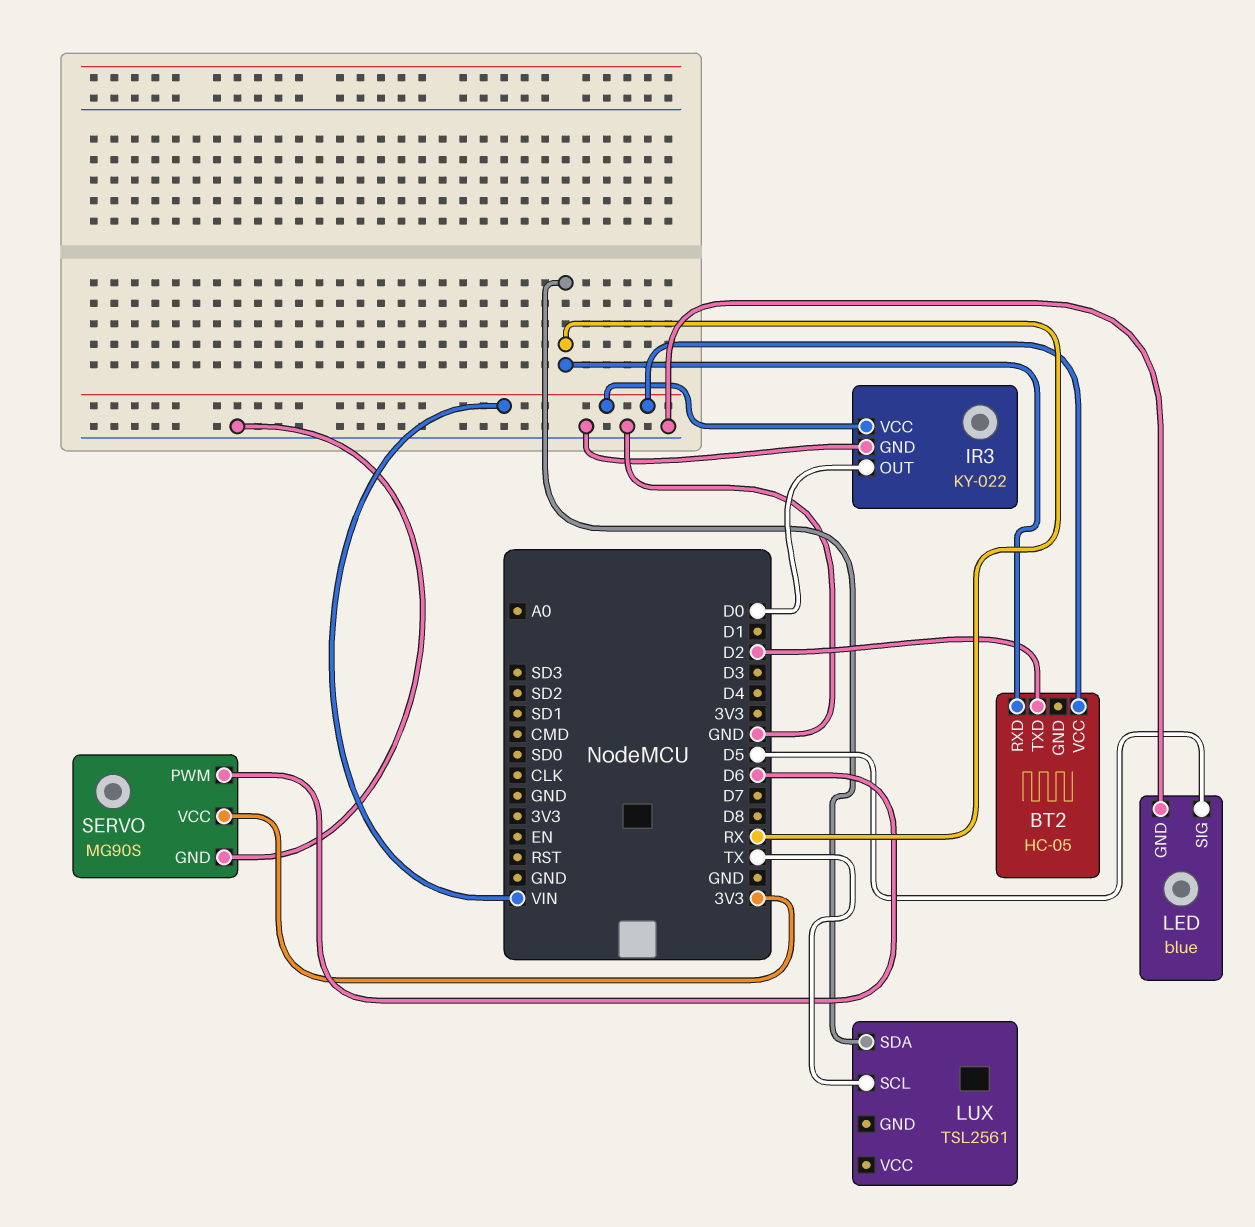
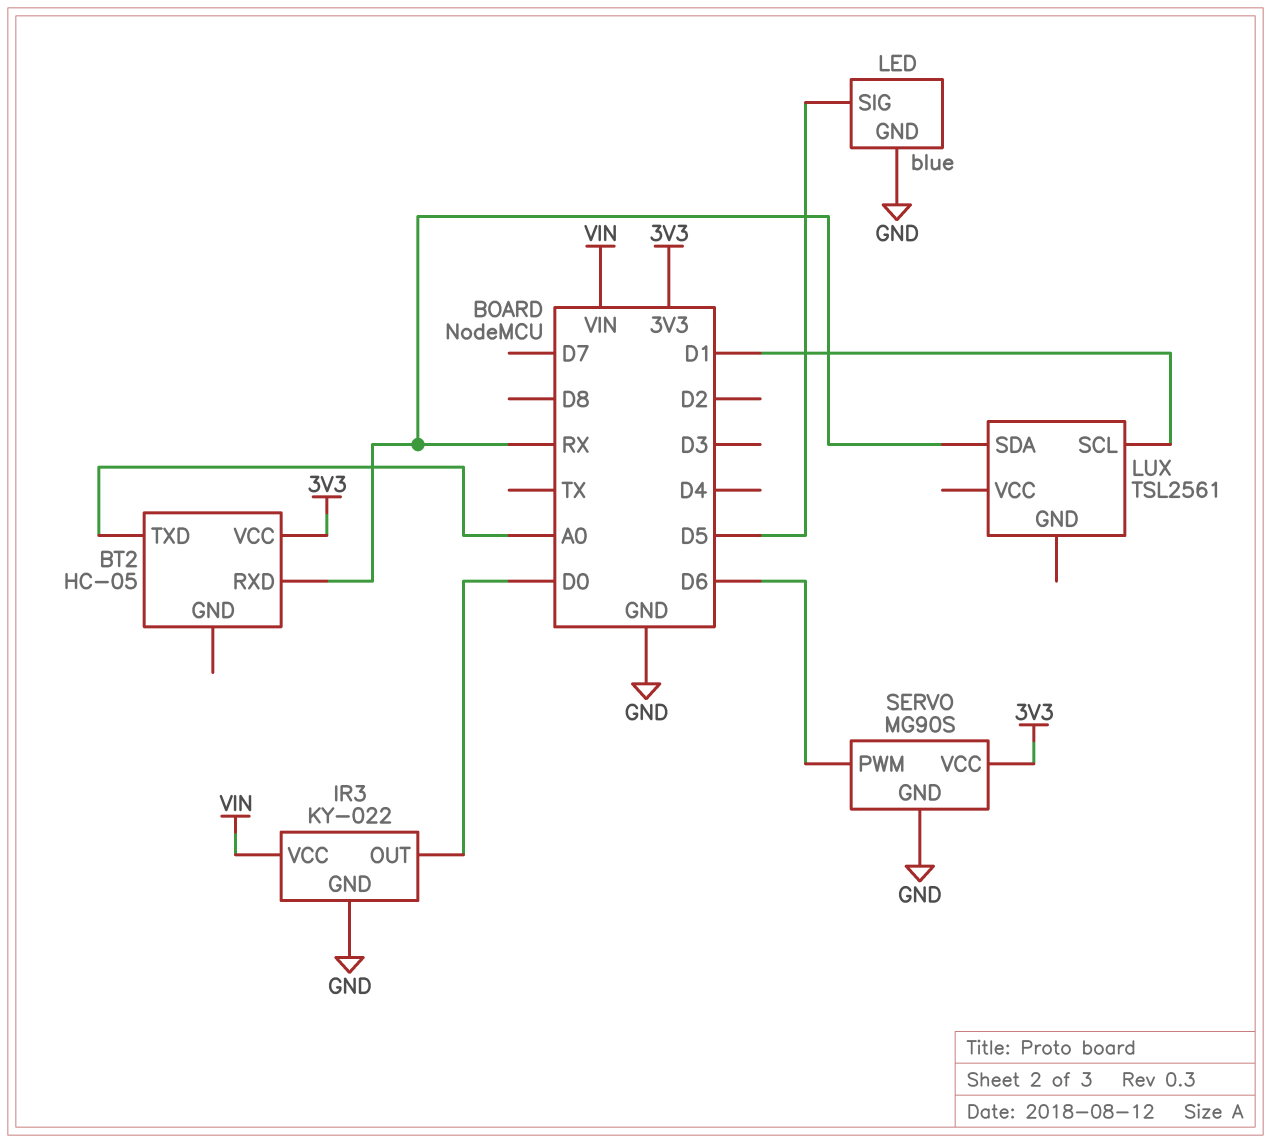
BT2 pin TXD: D2 -> A0
BT2 pin VCC: VIN -> 3V3
LUX pin SCL: TX -> D1

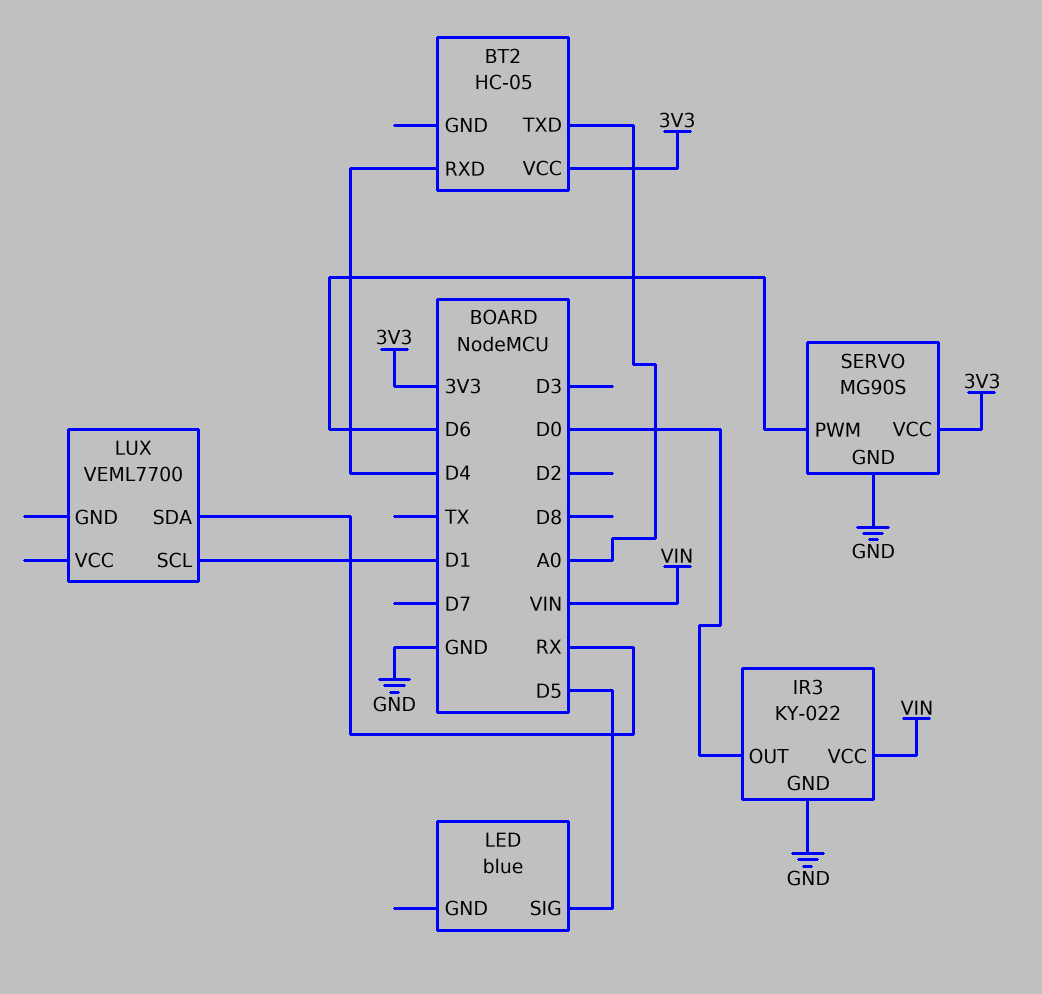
BT2 pin RXD: RX -> D4
LED pin GND: GND -> none
LUX: TSL2561 -> VEML7700

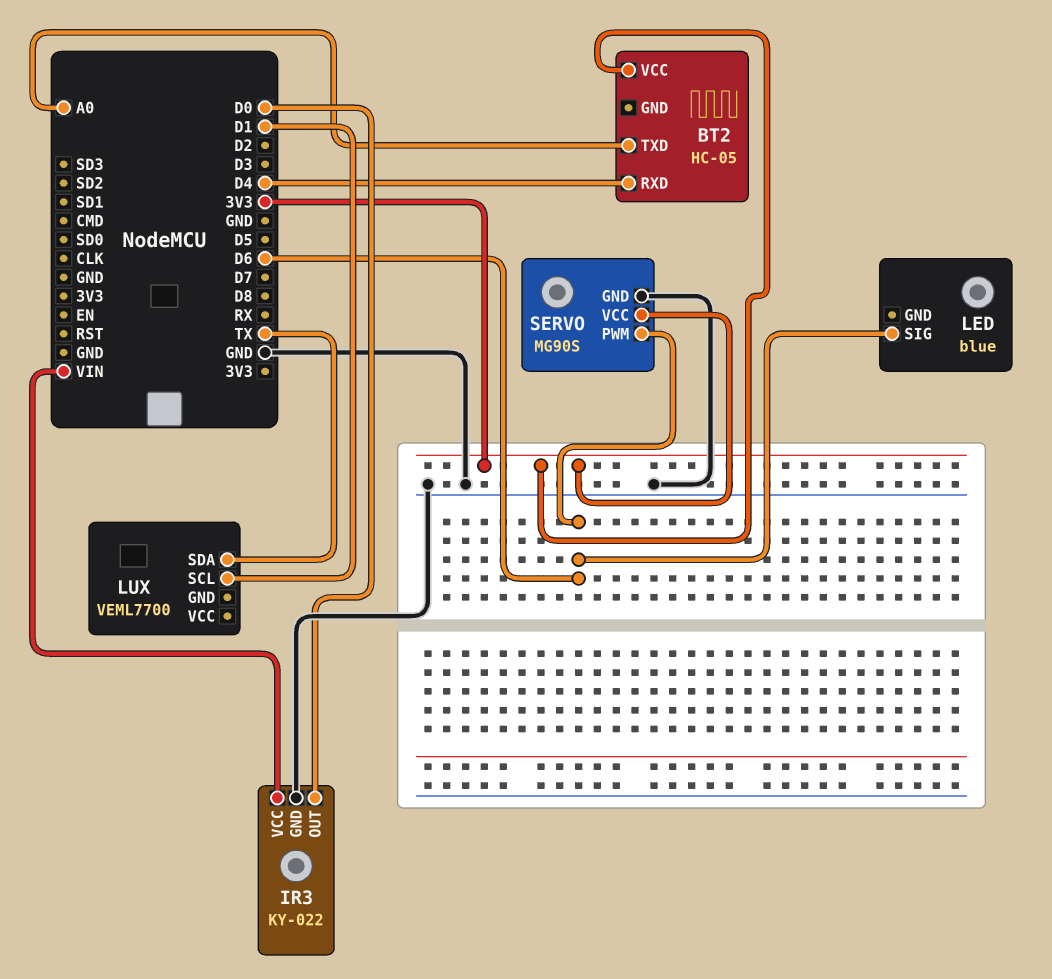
LED pin SIG: D5 -> D6
LUX pin SDA: RX -> TX

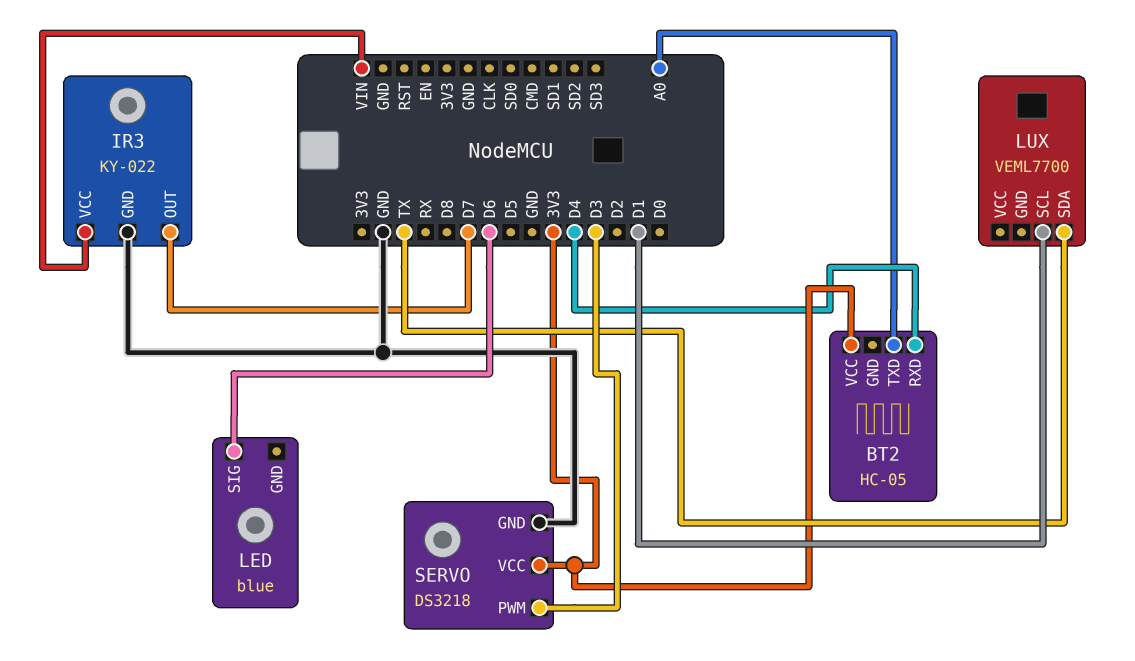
IR3 pin OUT: D0 -> D7
SERVO: MG90S -> DS3218
SERVO pin PWM: D6 -> D3

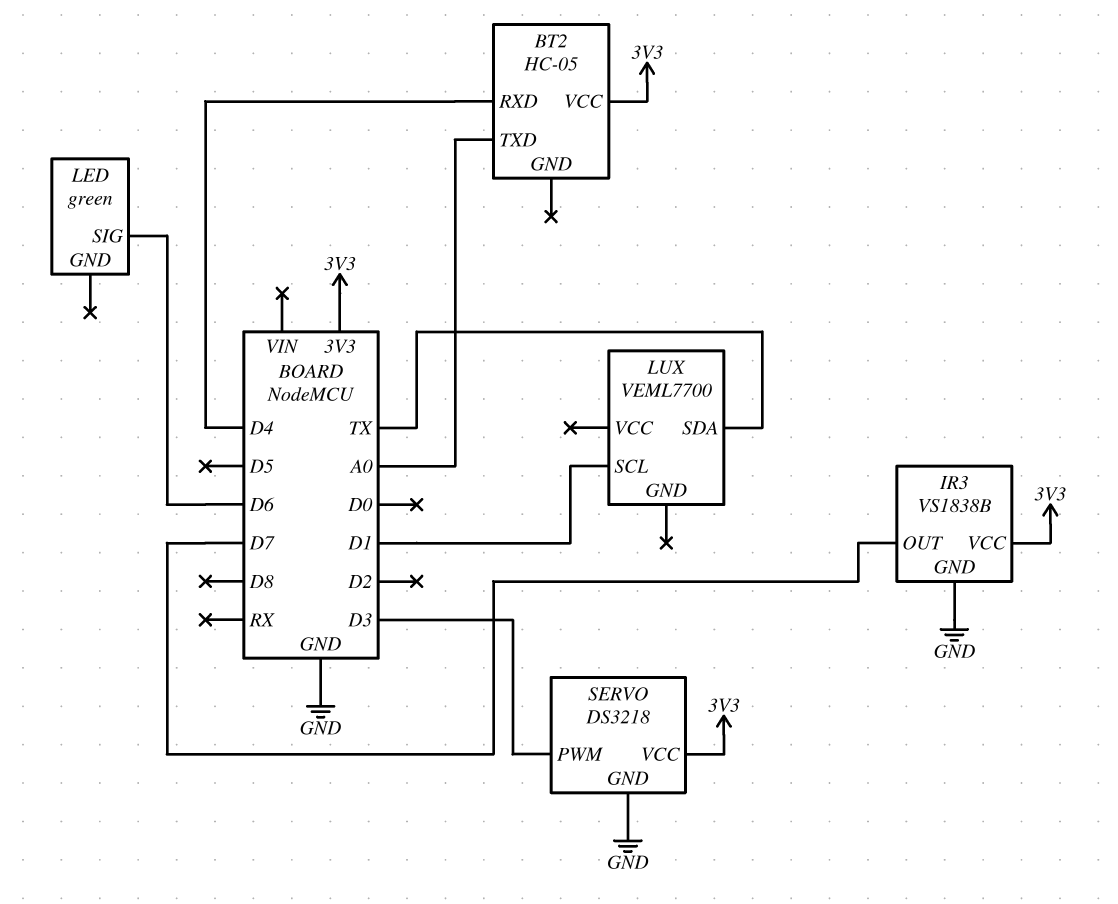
IR3: KY-022 -> VS1838B
IR3 pin VCC: VIN -> 3V3
LED: blue -> green

